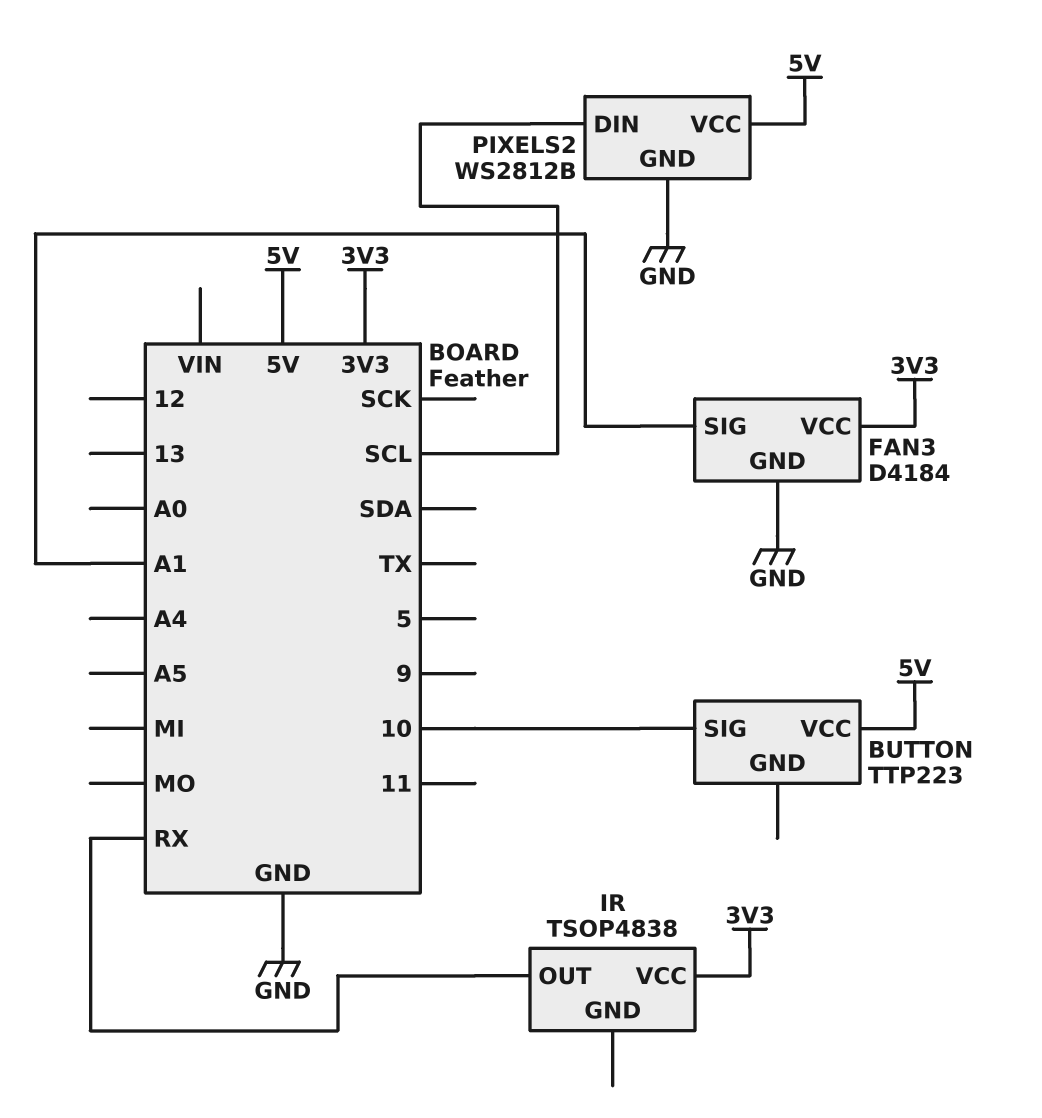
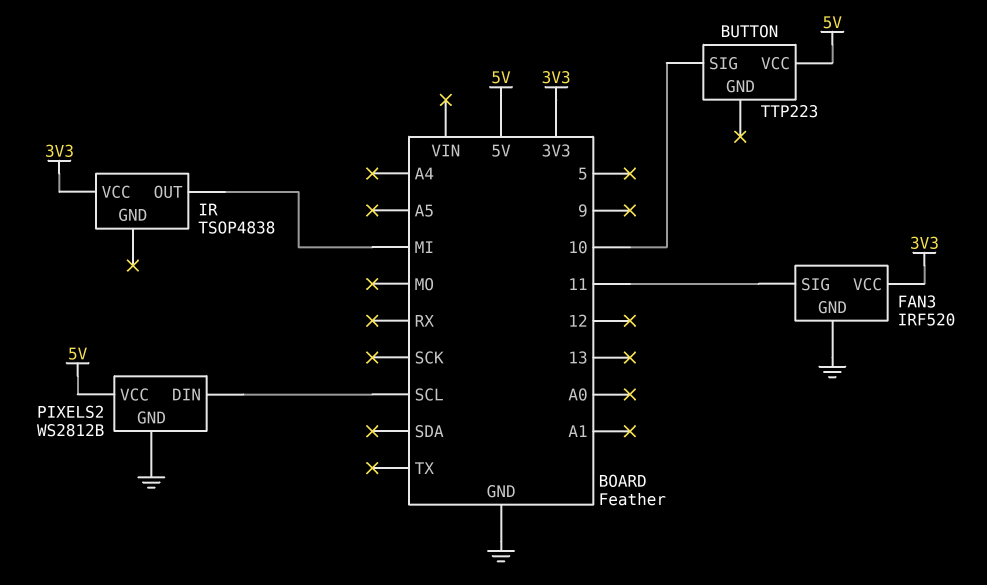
FAN3: D4184 -> IRF520
FAN3 pin SIG: A1 -> 11
IR pin OUT: RX -> MI

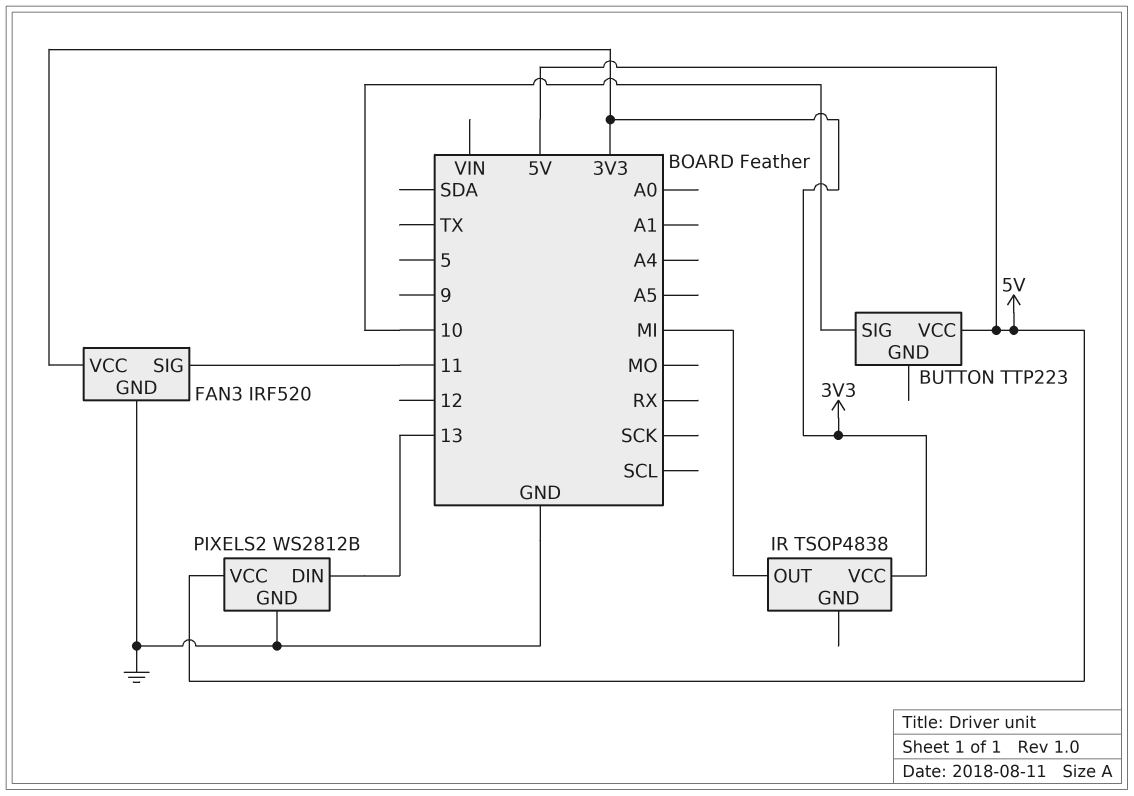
PIXELS2 pin DIN: SCL -> 13

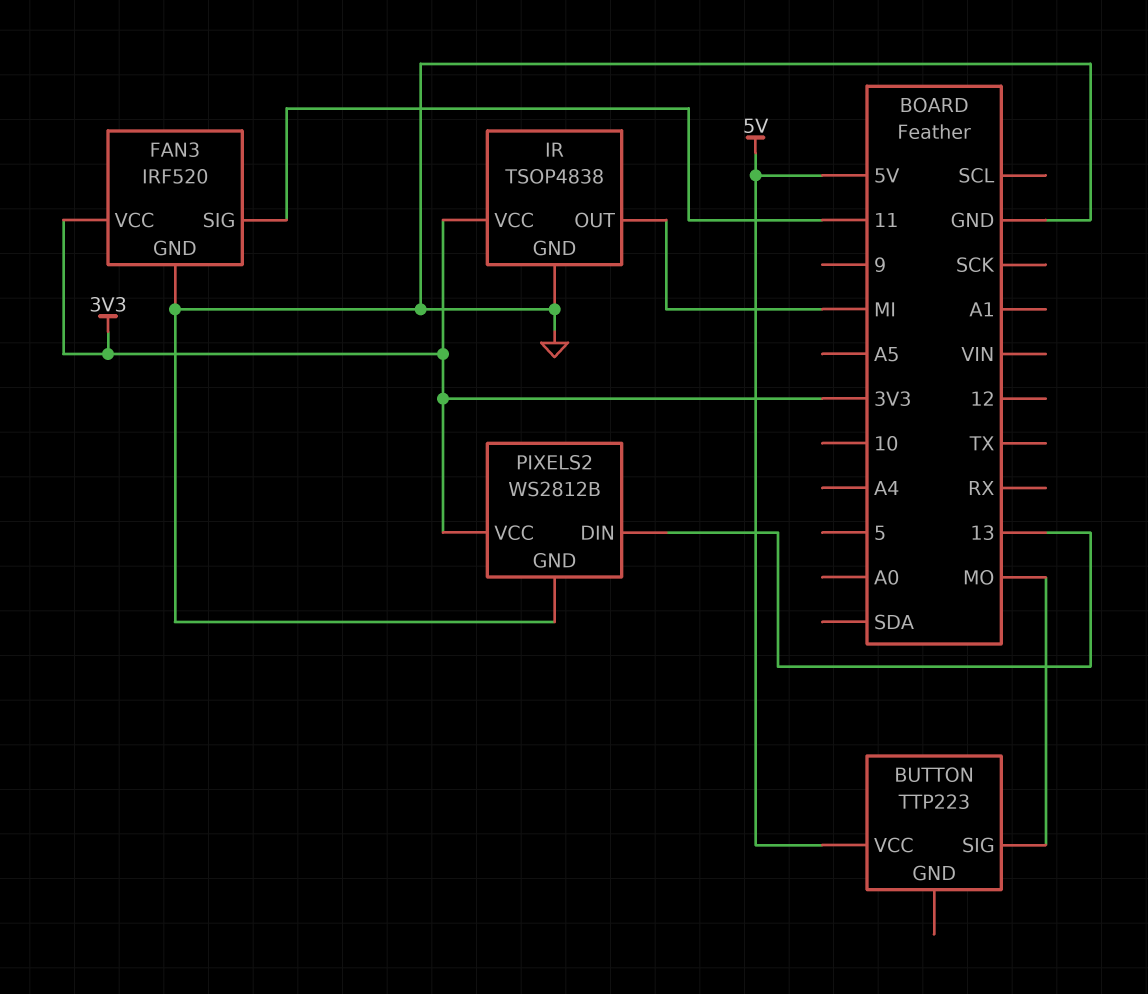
BUTTON pin SIG: 10 -> MO
IR pin GND: none -> GND
PIXELS2 pin VCC: 5V -> 3V3

